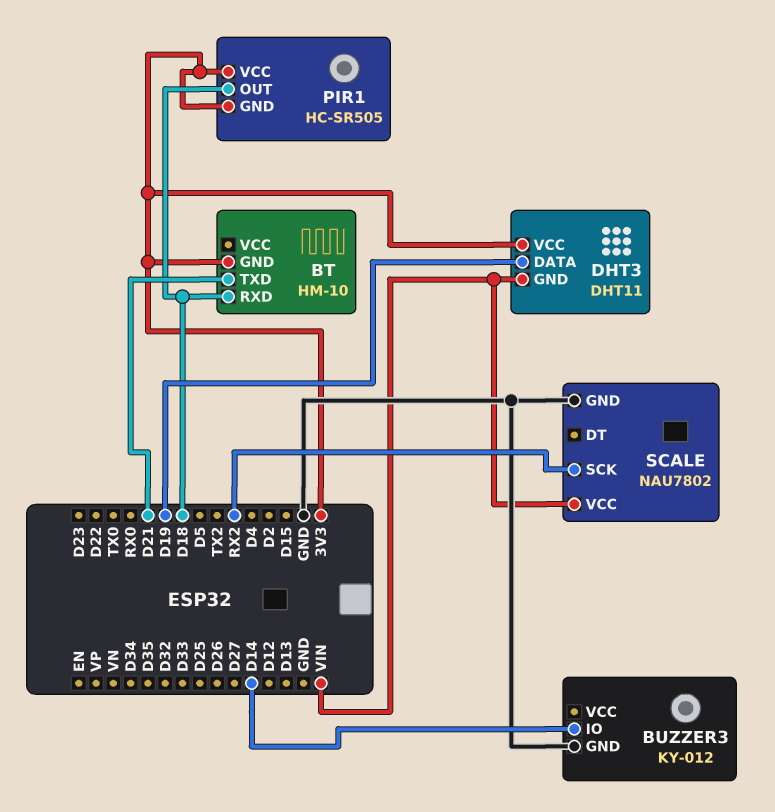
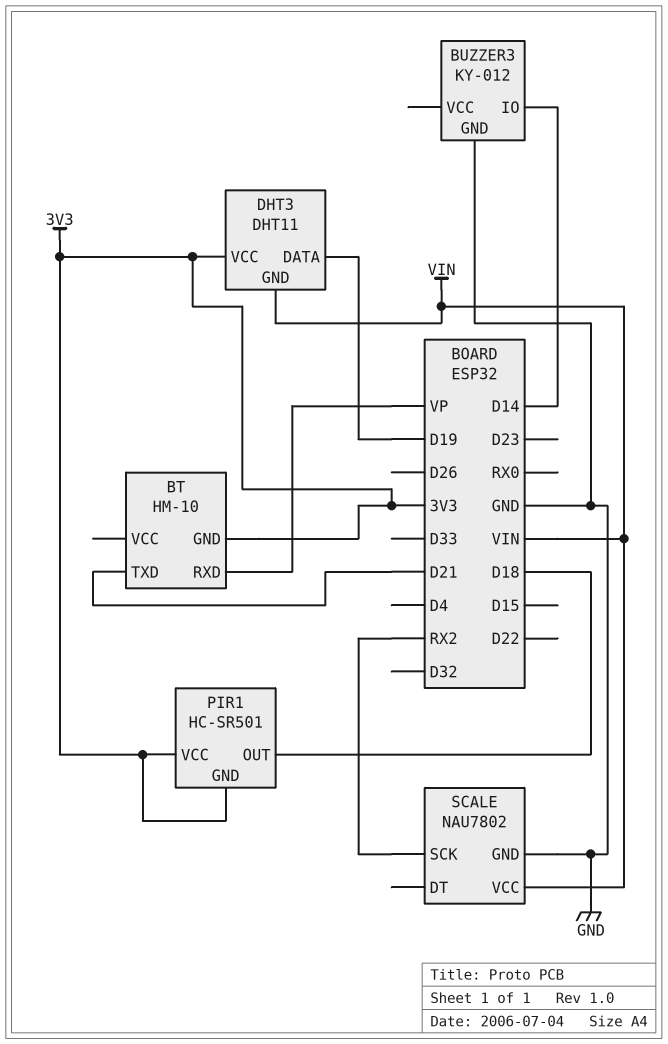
BT pin RXD: D18 -> VP
PIR1: HC-SR505 -> HC-SR501

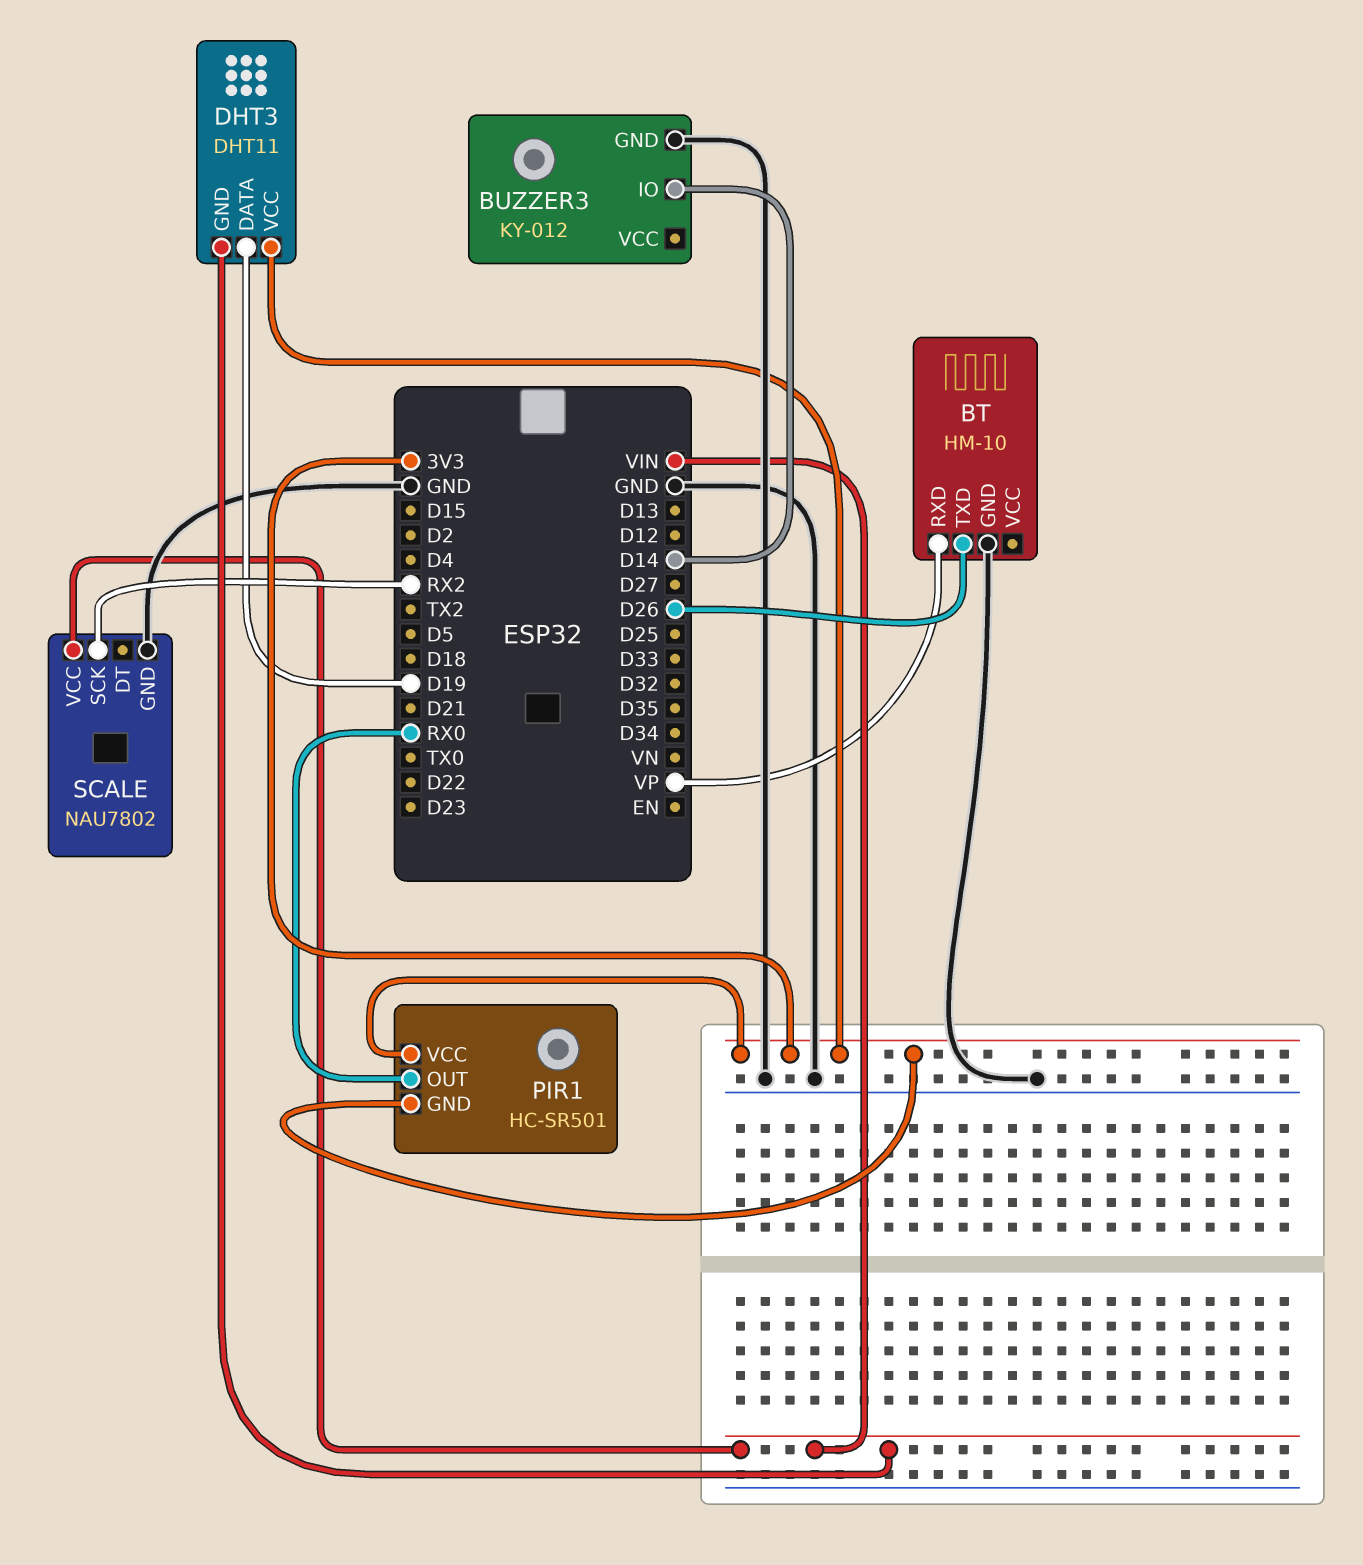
BT pin GND: 3V3 -> GND
BT pin TXD: D21 -> D26
PIR1 pin OUT: D18 -> RX0

